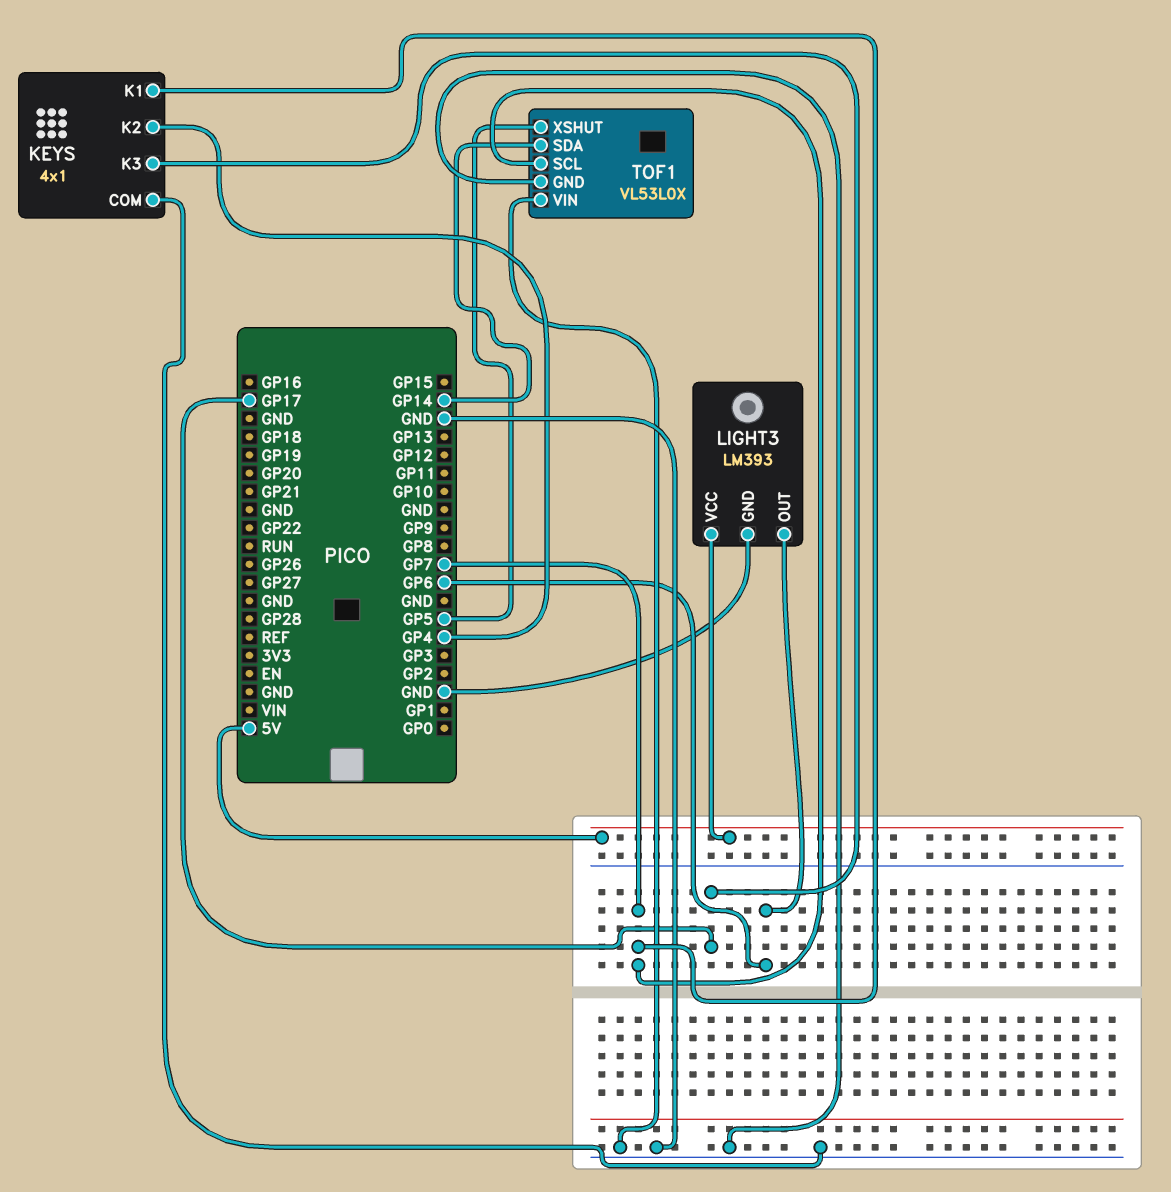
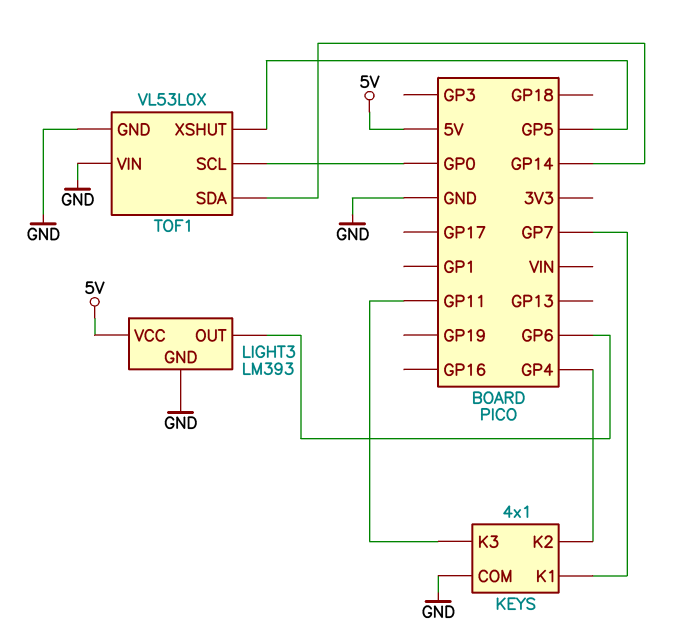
KEYS pin K3: GP17 -> GP11
TOF1 pin SCL: GP7 -> GP0

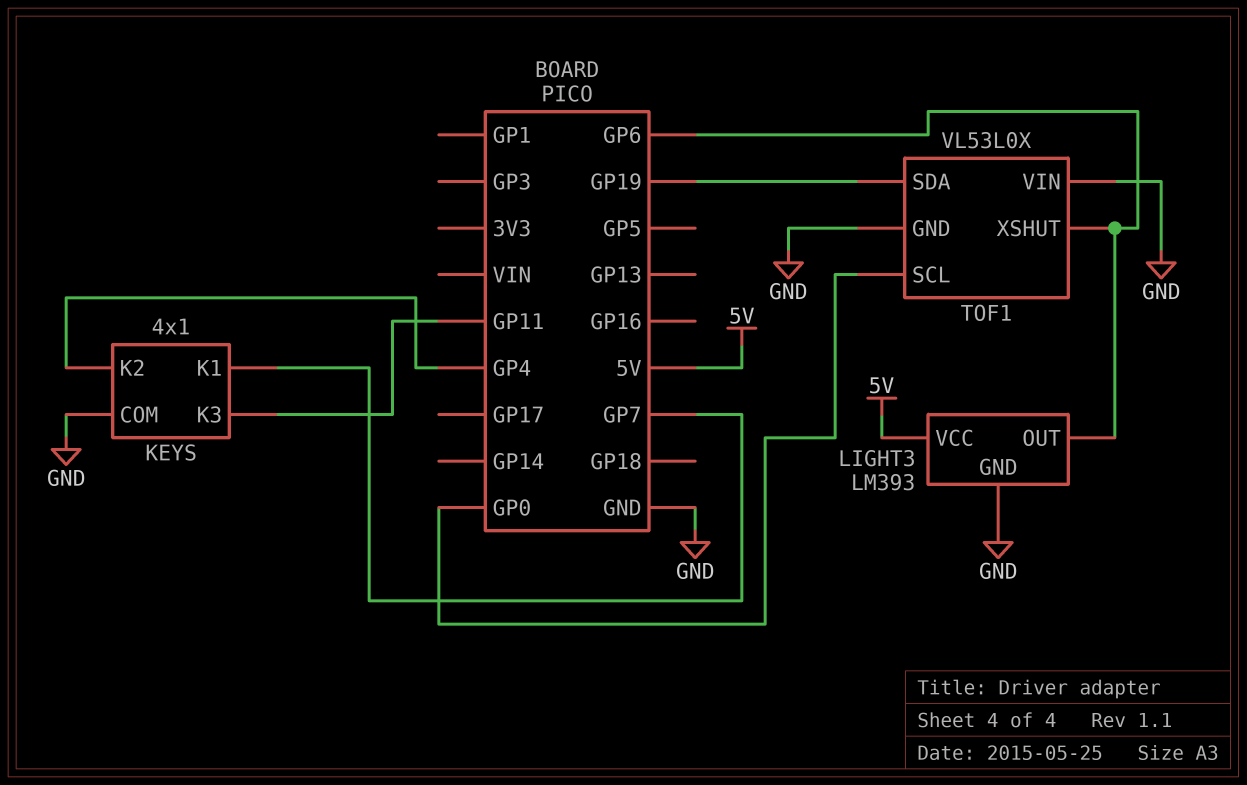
TOF1 pin SDA: GP14 -> GP19
TOF1 pin XSHUT: GP5 -> GP6

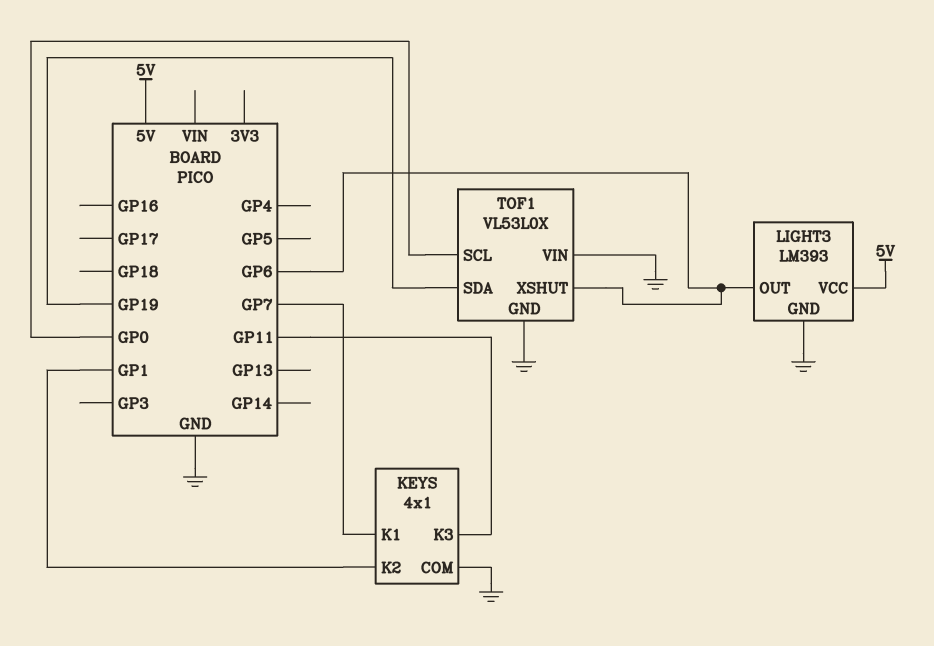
KEYS pin K2: GP4 -> GP1

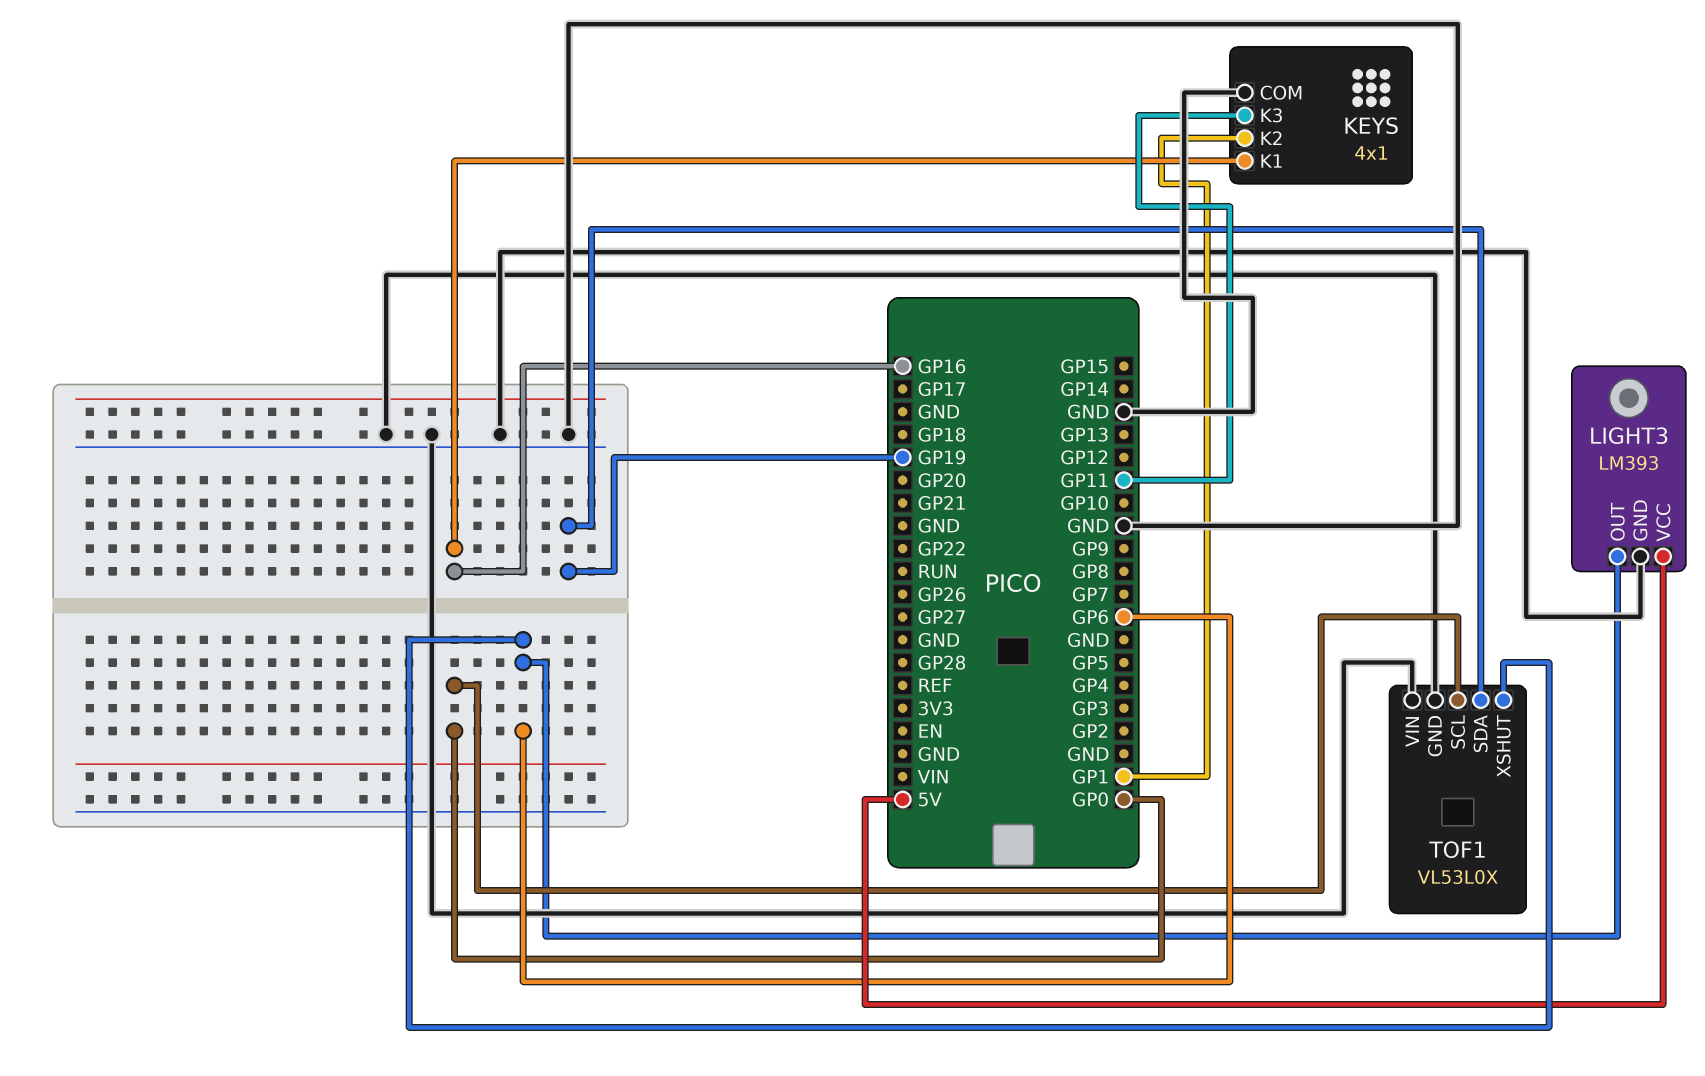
KEYS pin K1: GP7 -> GP16

